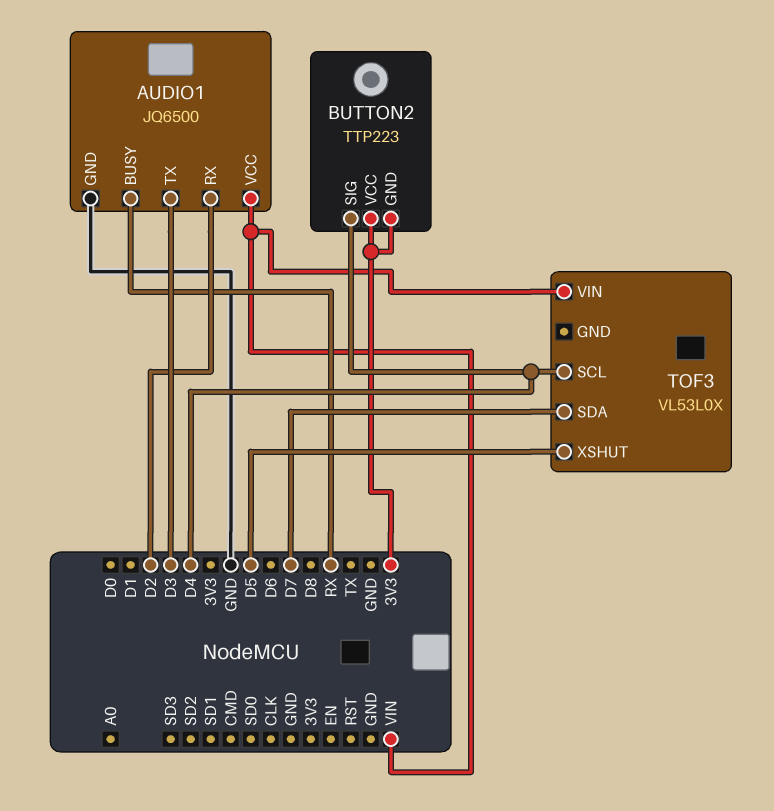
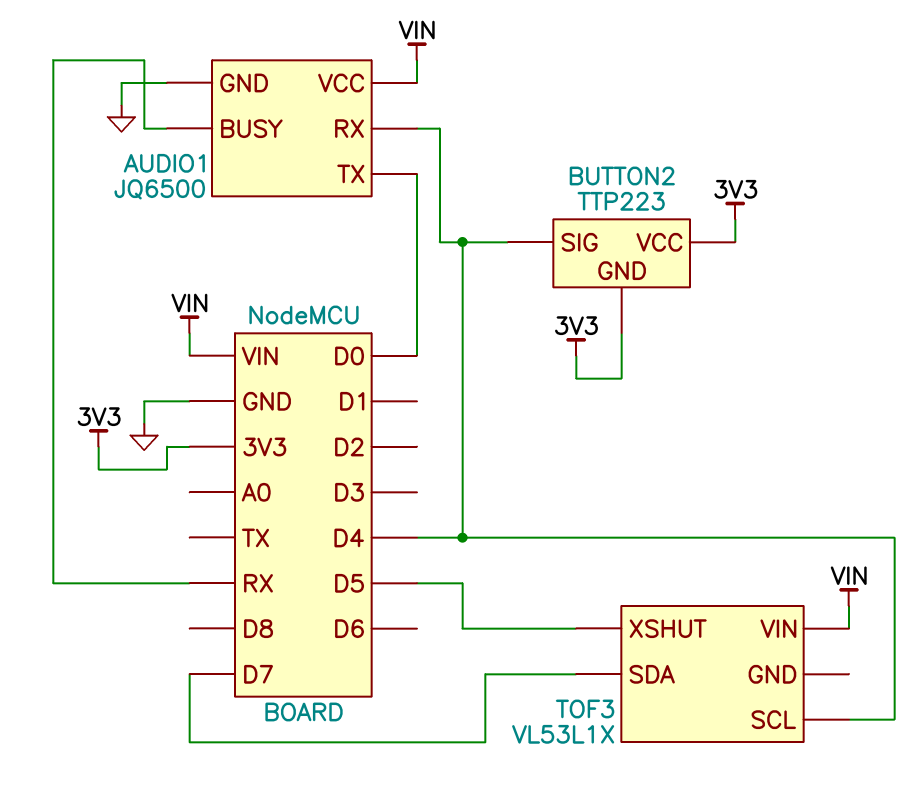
AUDIO1 pin RX: D2 -> D4
AUDIO1 pin TX: D3 -> D0
TOF3: VL53L0X -> VL53L1X

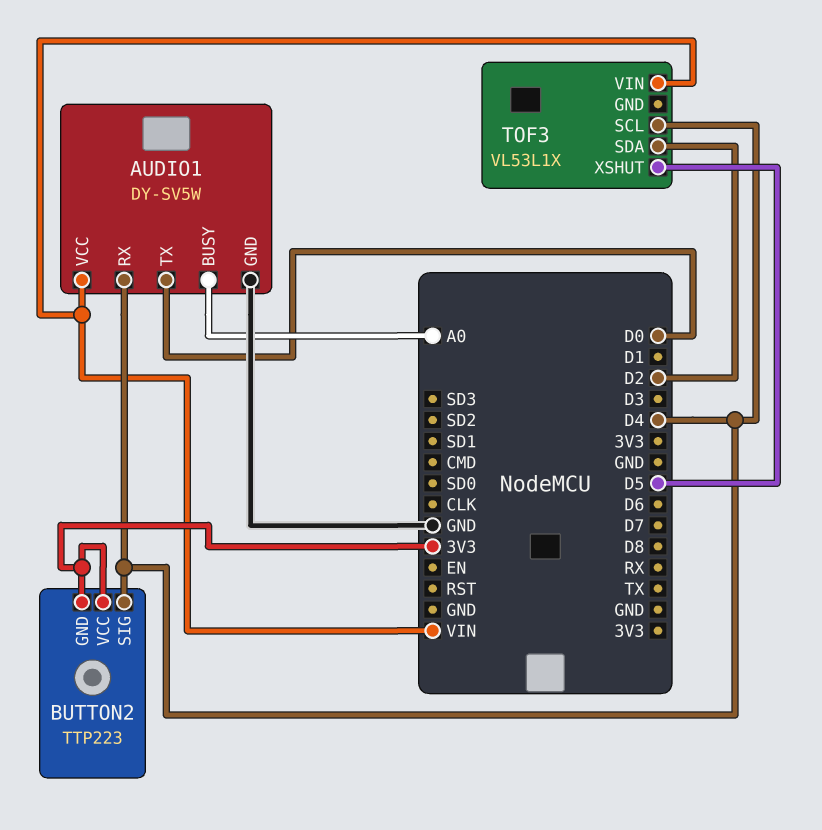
AUDIO1: JQ6500 -> DY-SV5W
AUDIO1 pin BUSY: RX -> A0
TOF3 pin SDA: D7 -> D2

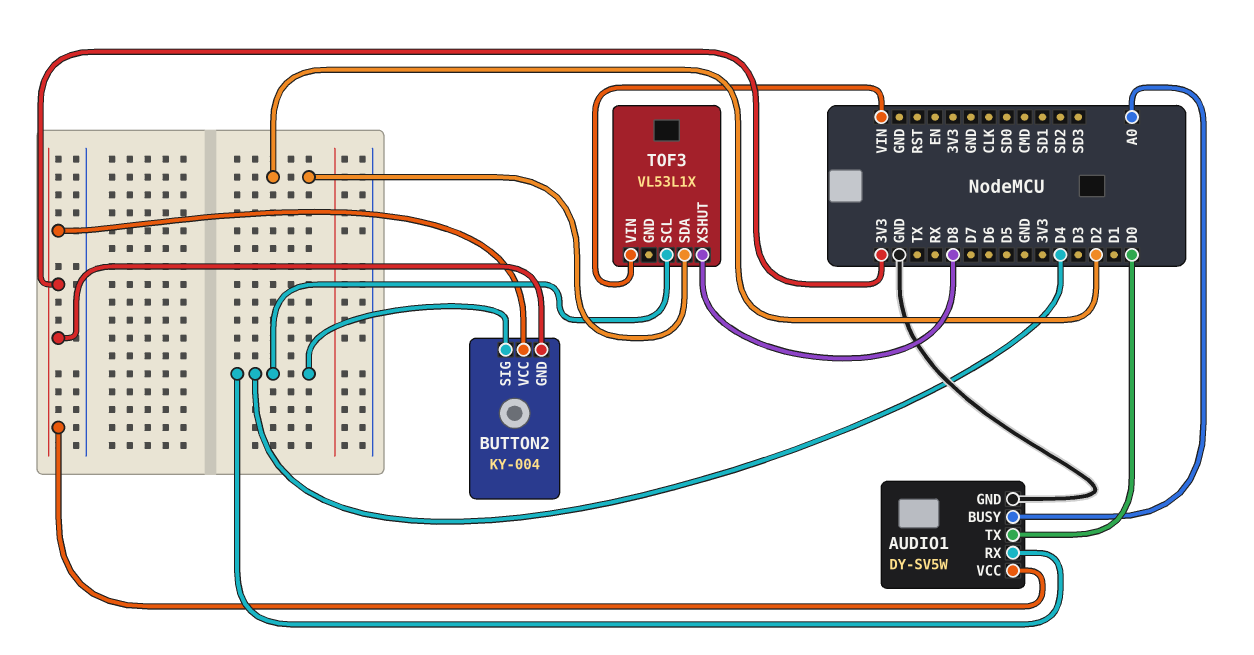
AUDIO1 pin VCC: VIN -> 3V3
BUTTON2: TTP223 -> KY-004
TOF3 pin XSHUT: D5 -> D8

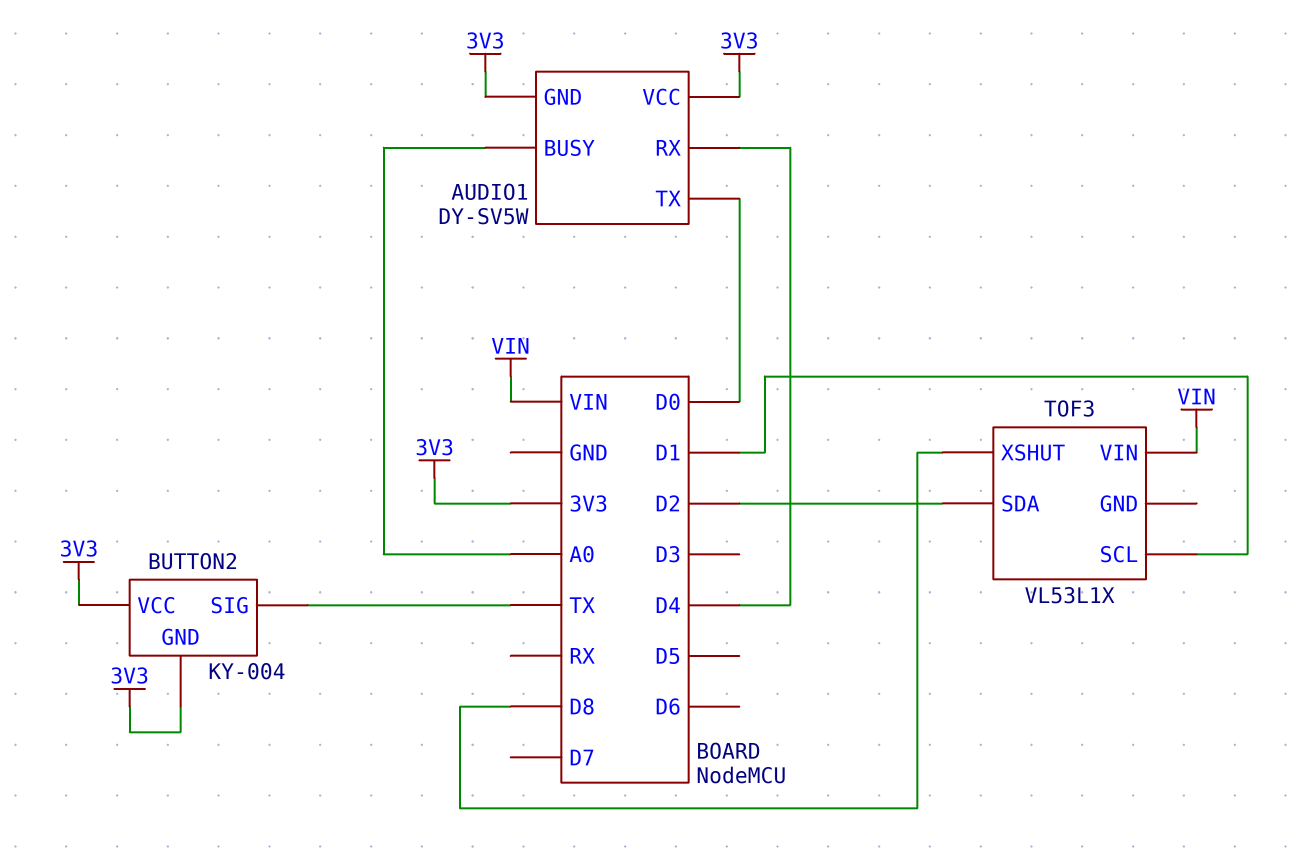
AUDIO1 pin GND: GND -> 3V3
BUTTON2 pin SIG: D4 -> TX
TOF3 pin SCL: D4 -> D1

